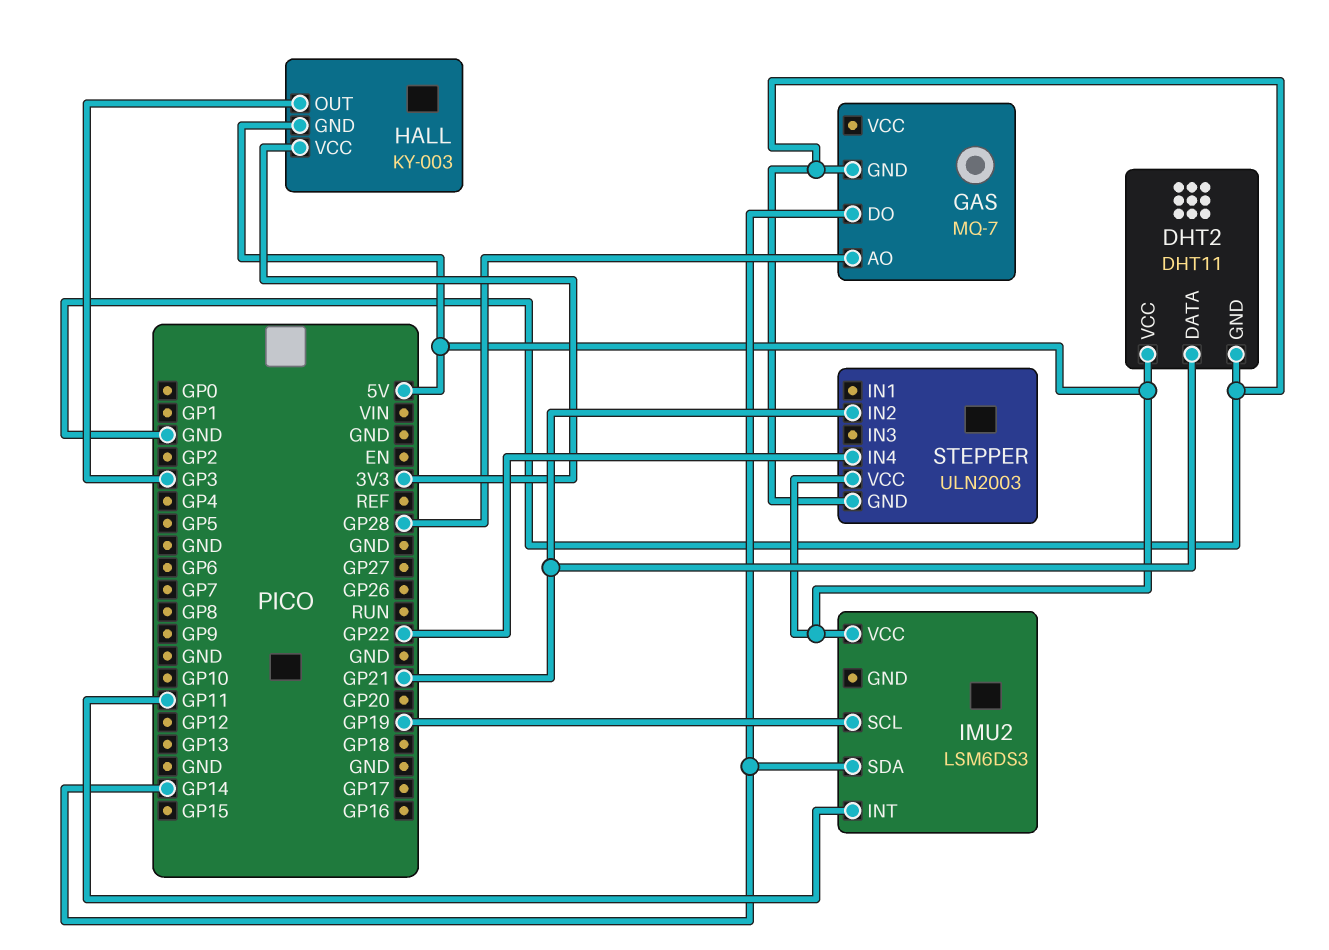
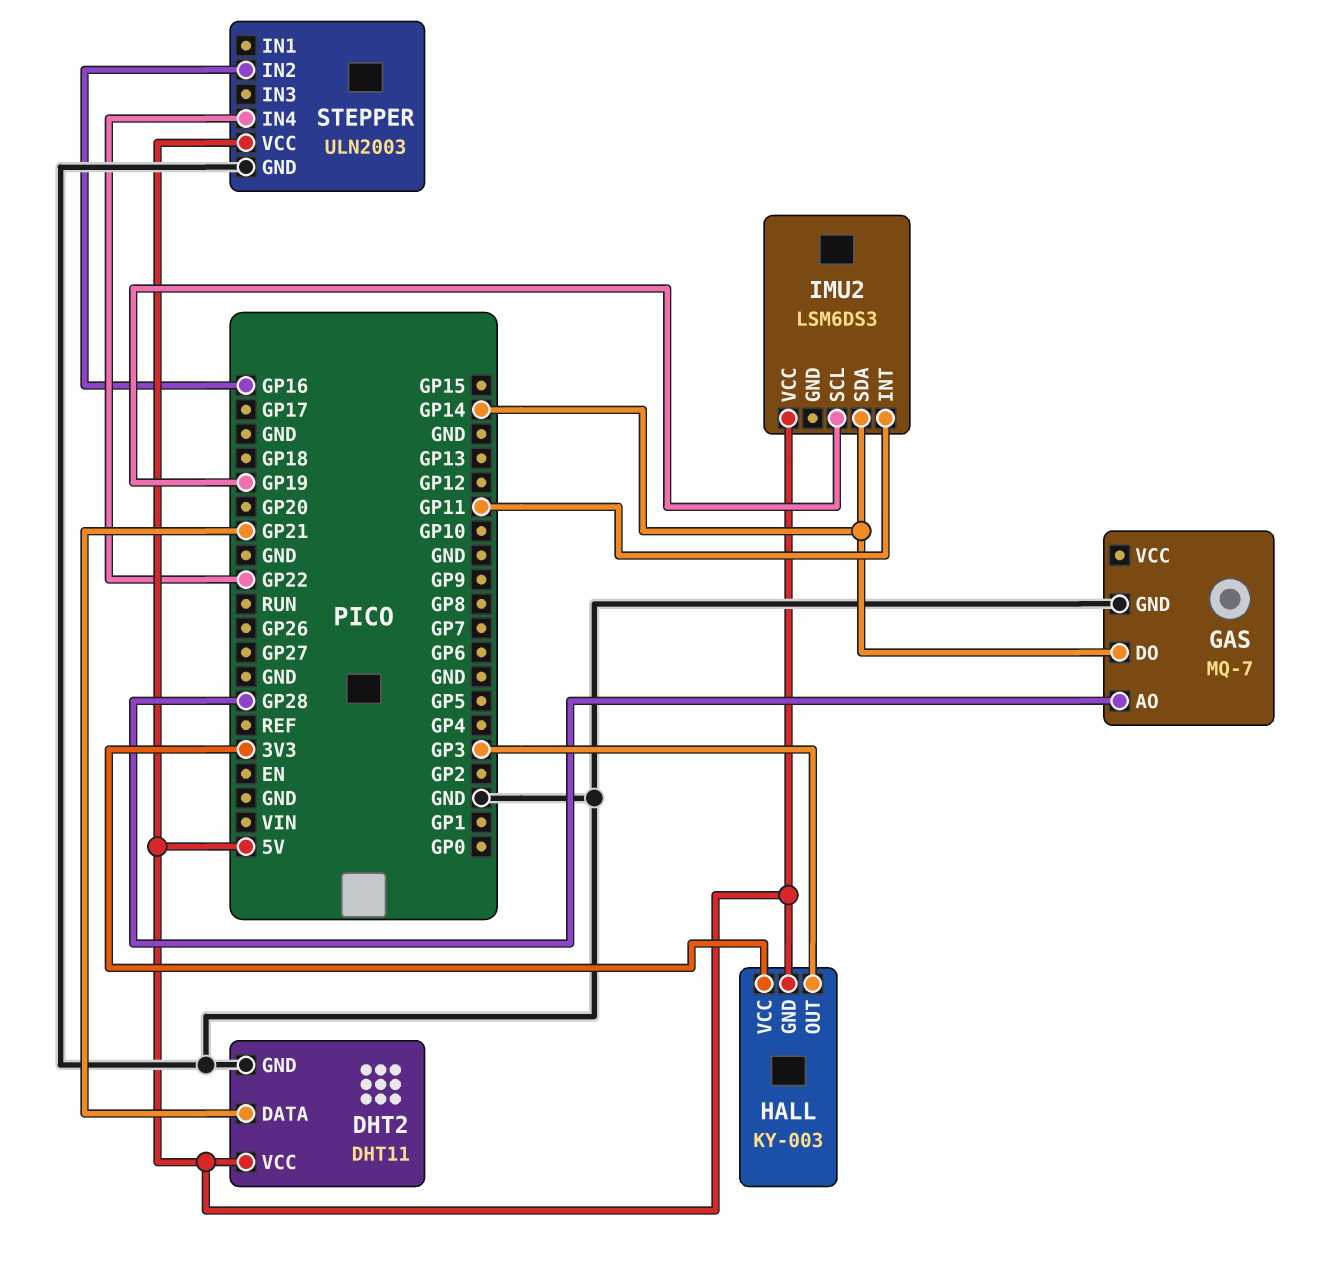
STEPPER pin IN2: GP21 -> GP16

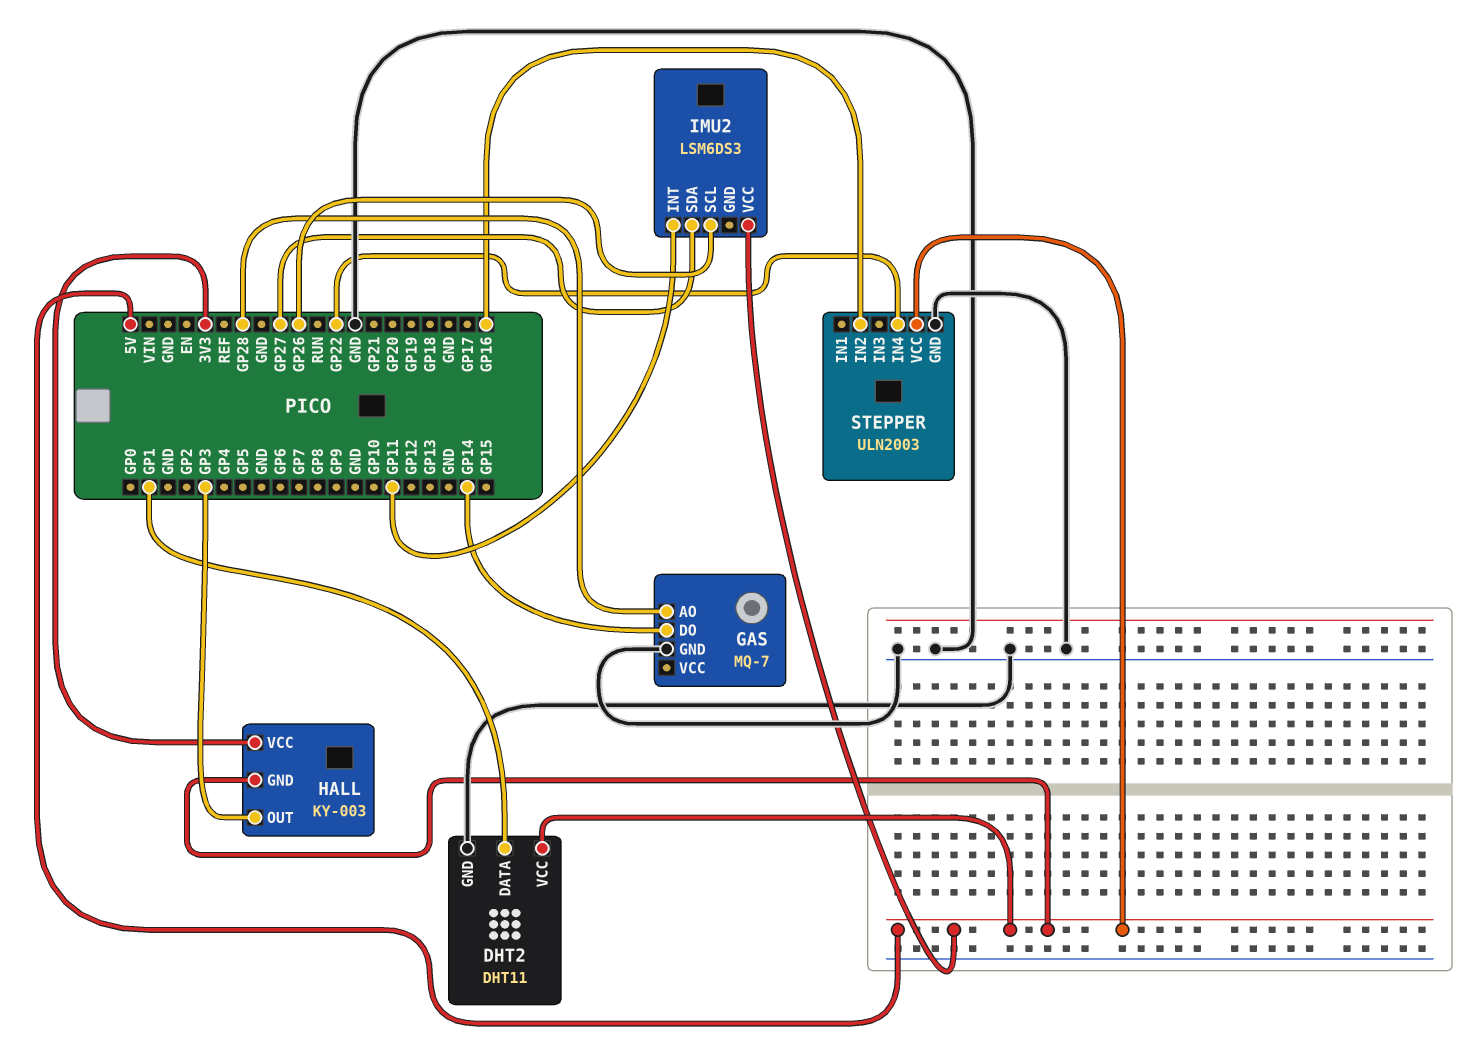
DHT2 pin DATA: GP21 -> GP1
IMU2 pin SCL: GP19 -> GP26
IMU2 pin SDA: GP14 -> GP27

